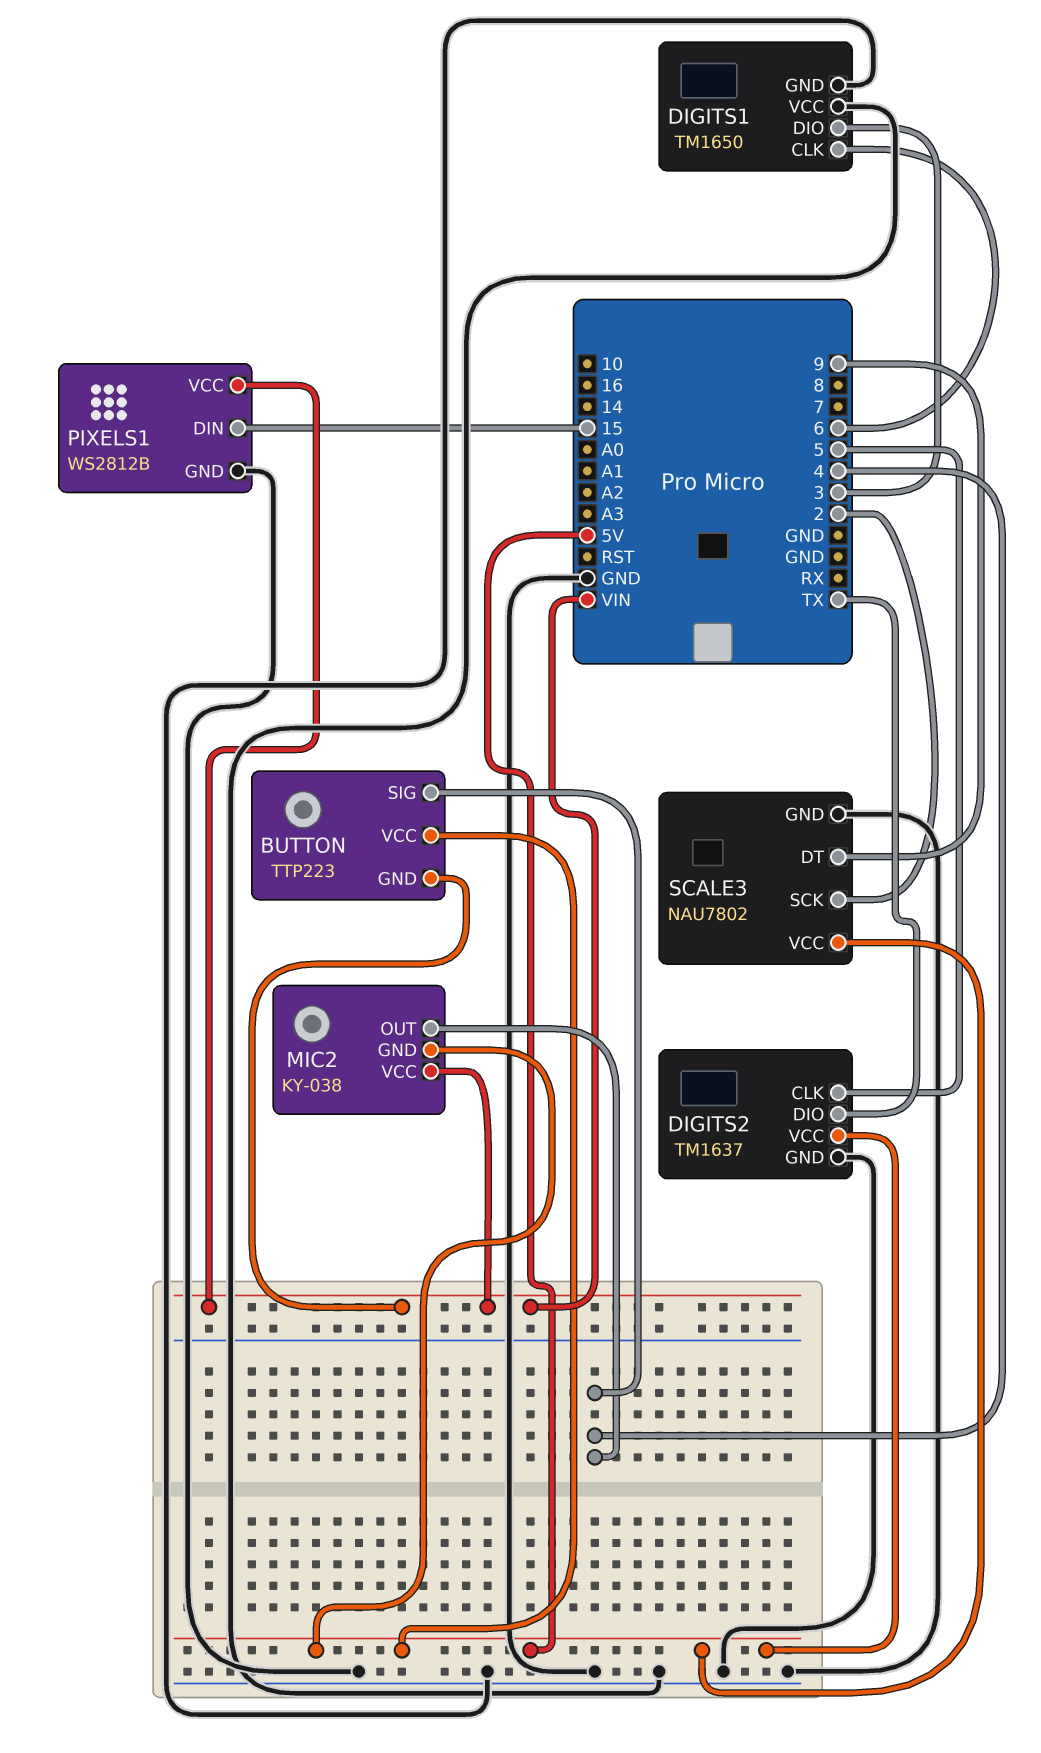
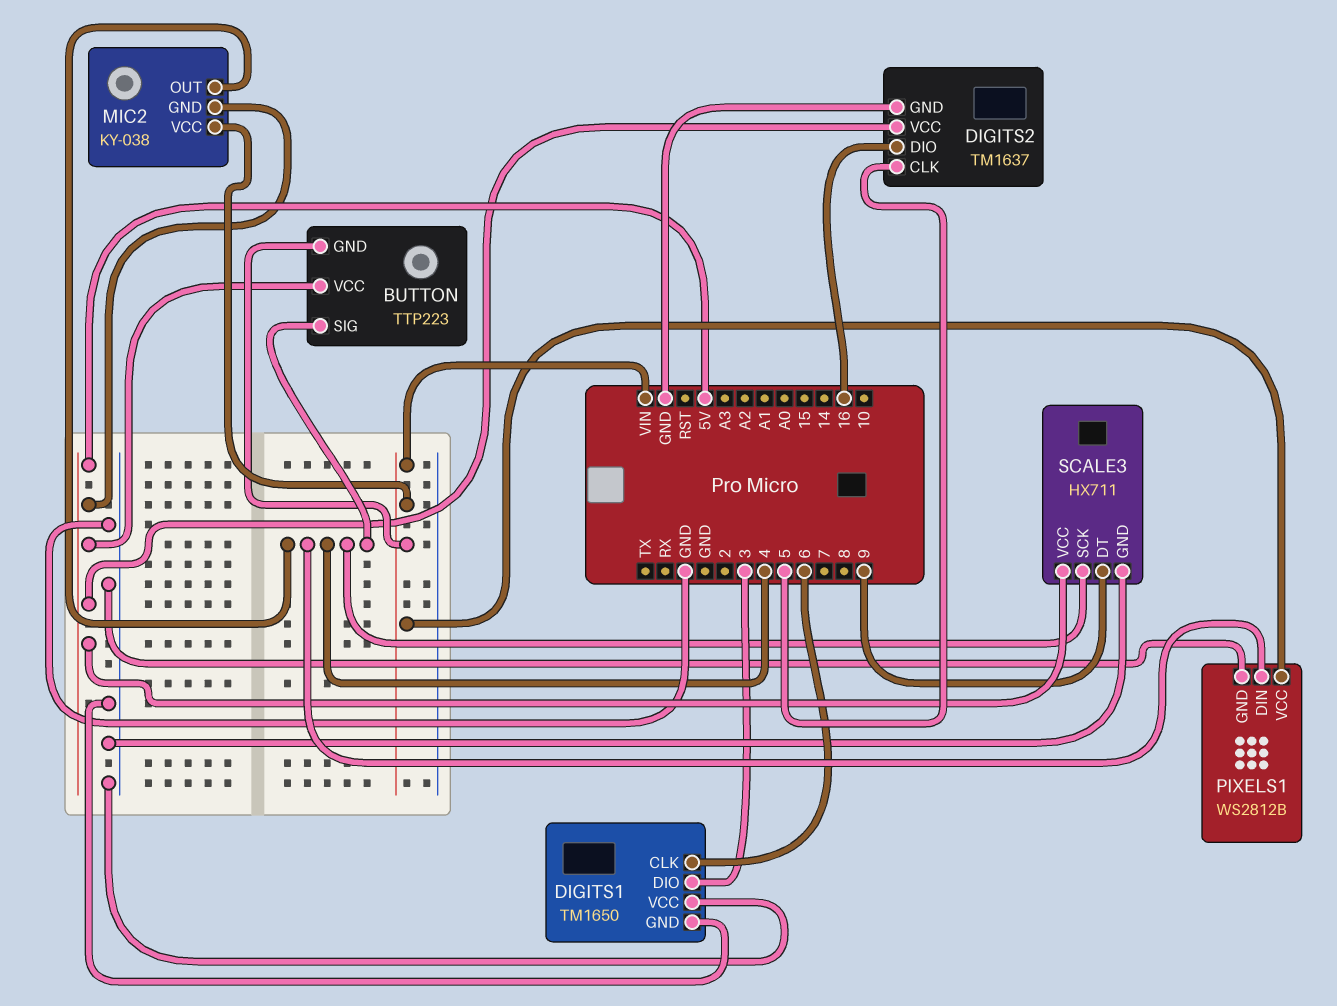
DIGITS2 pin DIO: TX -> 16
PIXELS1 pin DIN: 15 -> 4
SCALE3: NAU7802 -> HX711
SCALE3 pin SCK: 2 -> 4

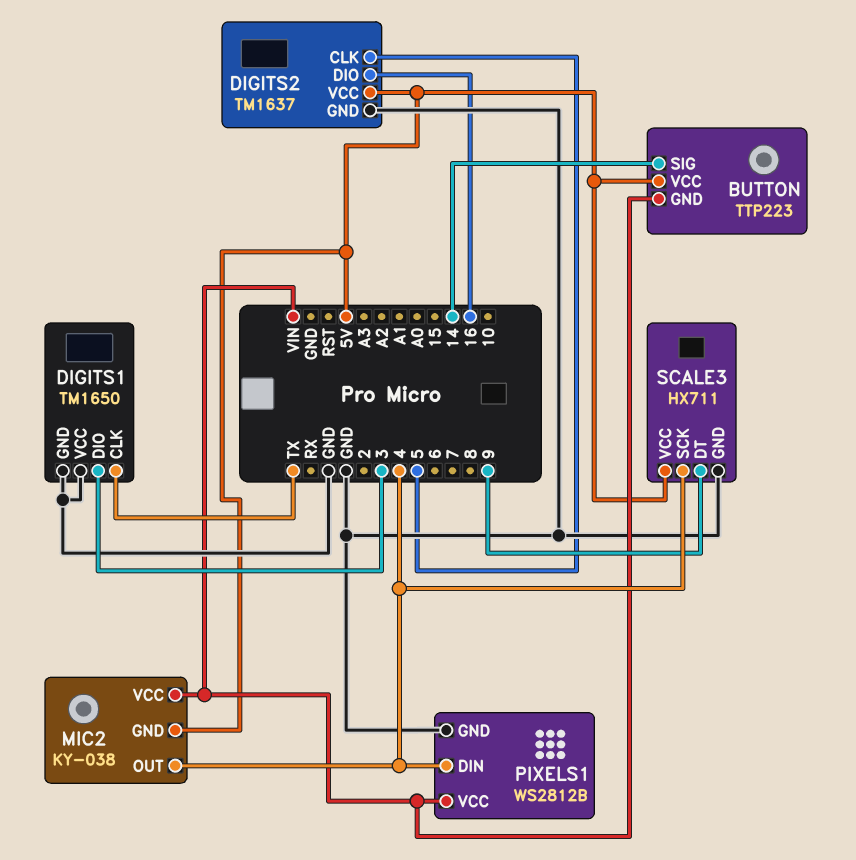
BUTTON pin SIG: 4 -> 14
DIGITS1 pin CLK: 6 -> TX

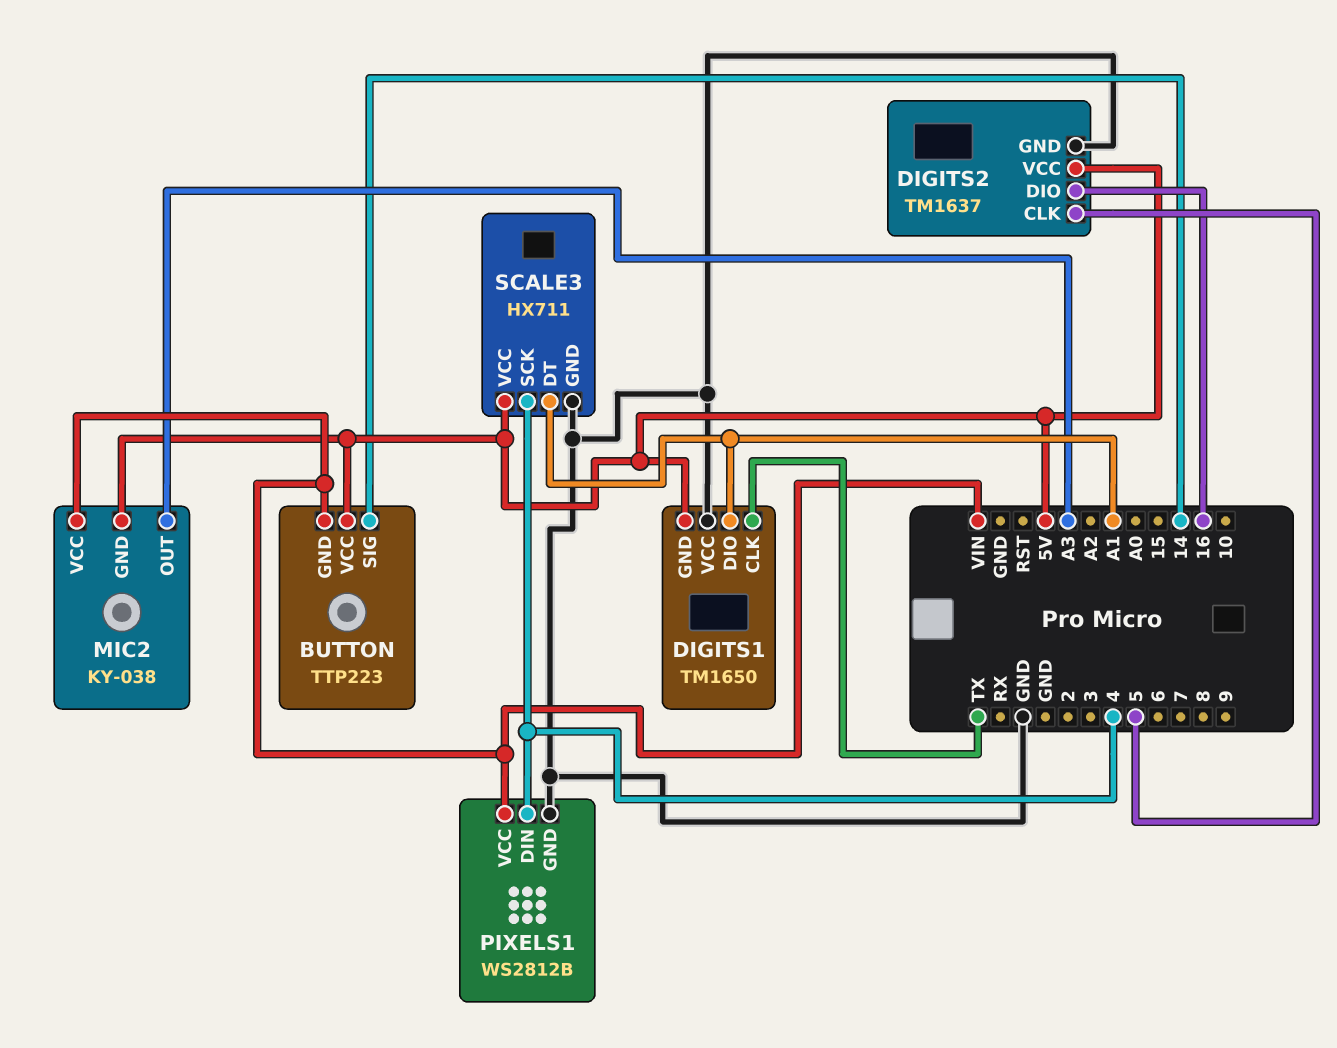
DIGITS1 pin DIO: 3 -> A1
DIGITS1 pin GND: GND -> 5V
MIC2 pin OUT: 4 -> A3
SCALE3 pin DT: 9 -> A1

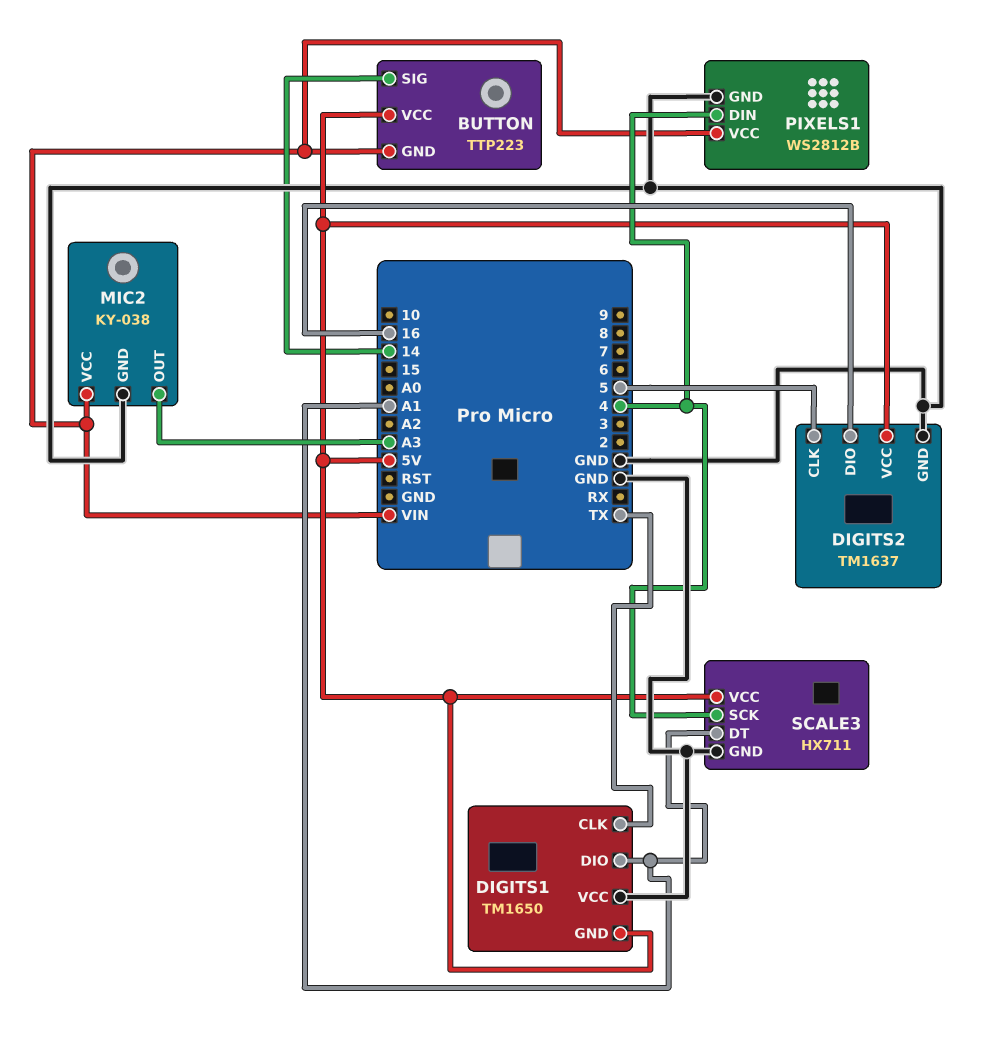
MIC2 pin GND: 5V -> GND

